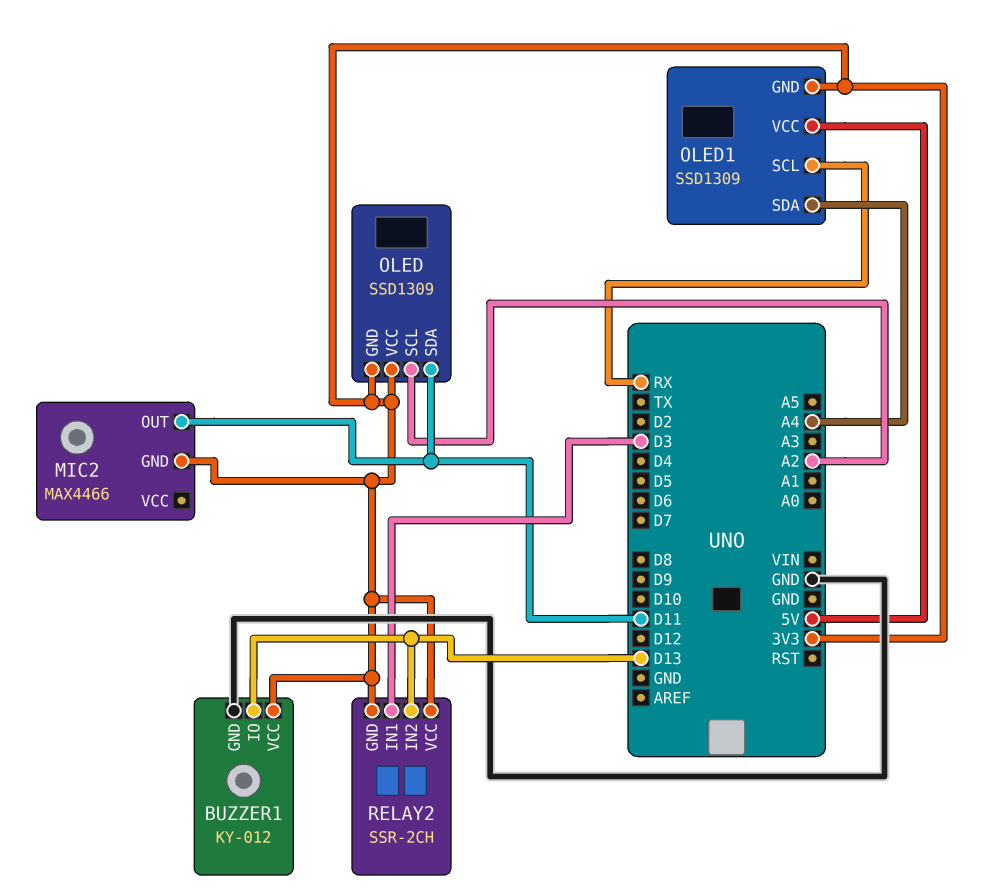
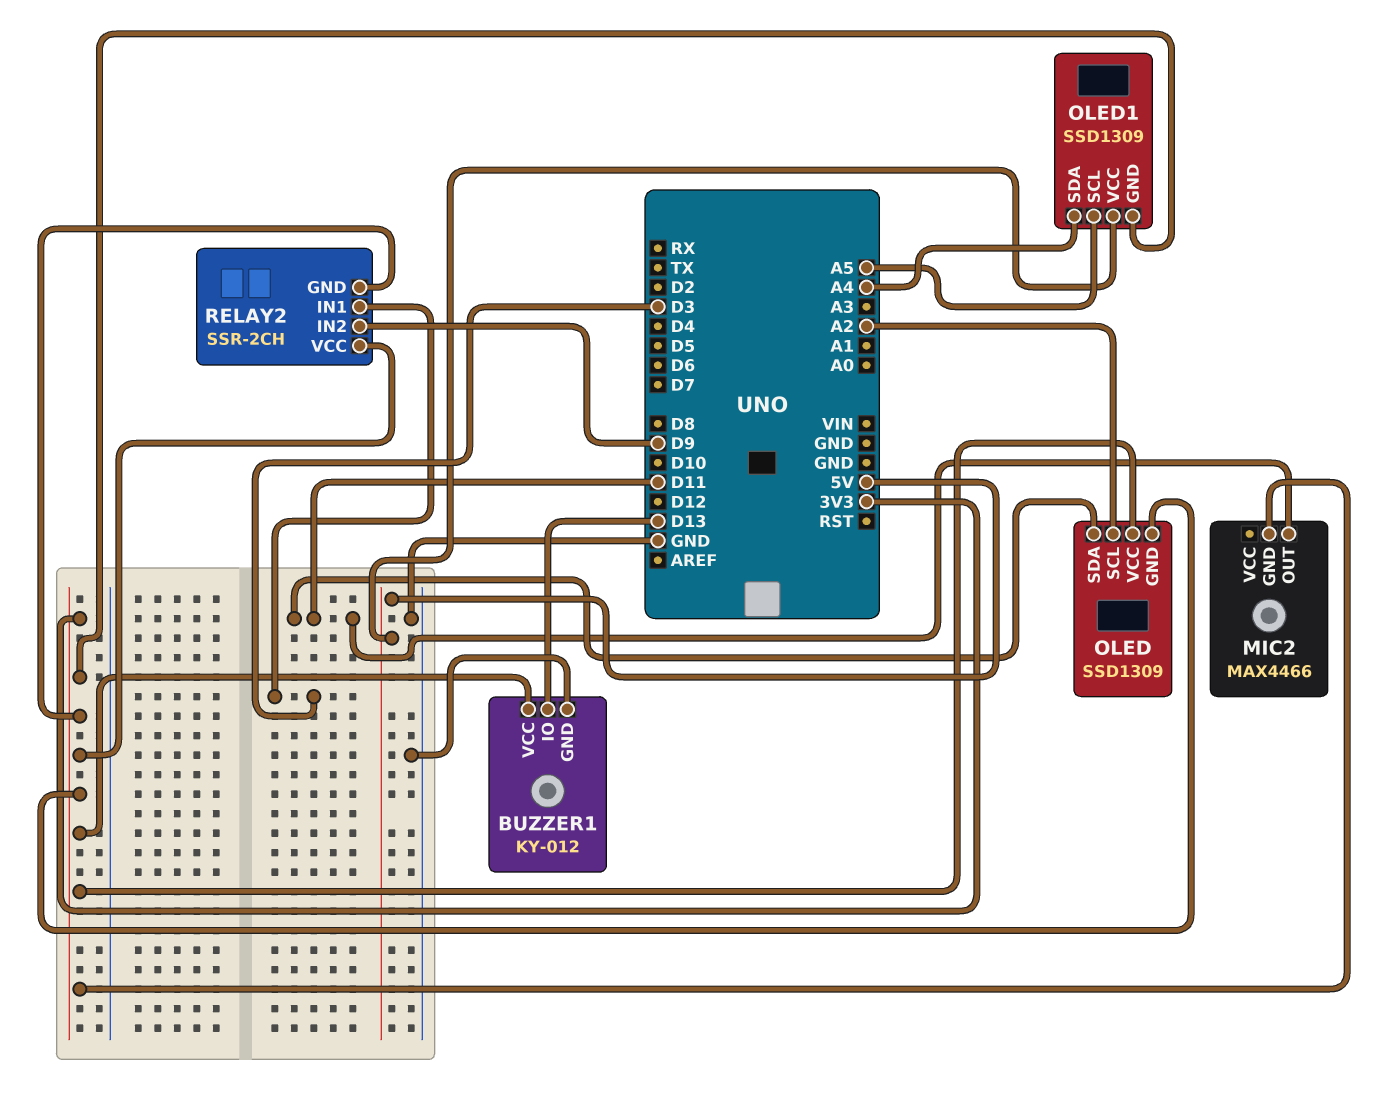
OLED1 pin SCL: RX -> A5
RELAY2 pin IN2: D13 -> D9

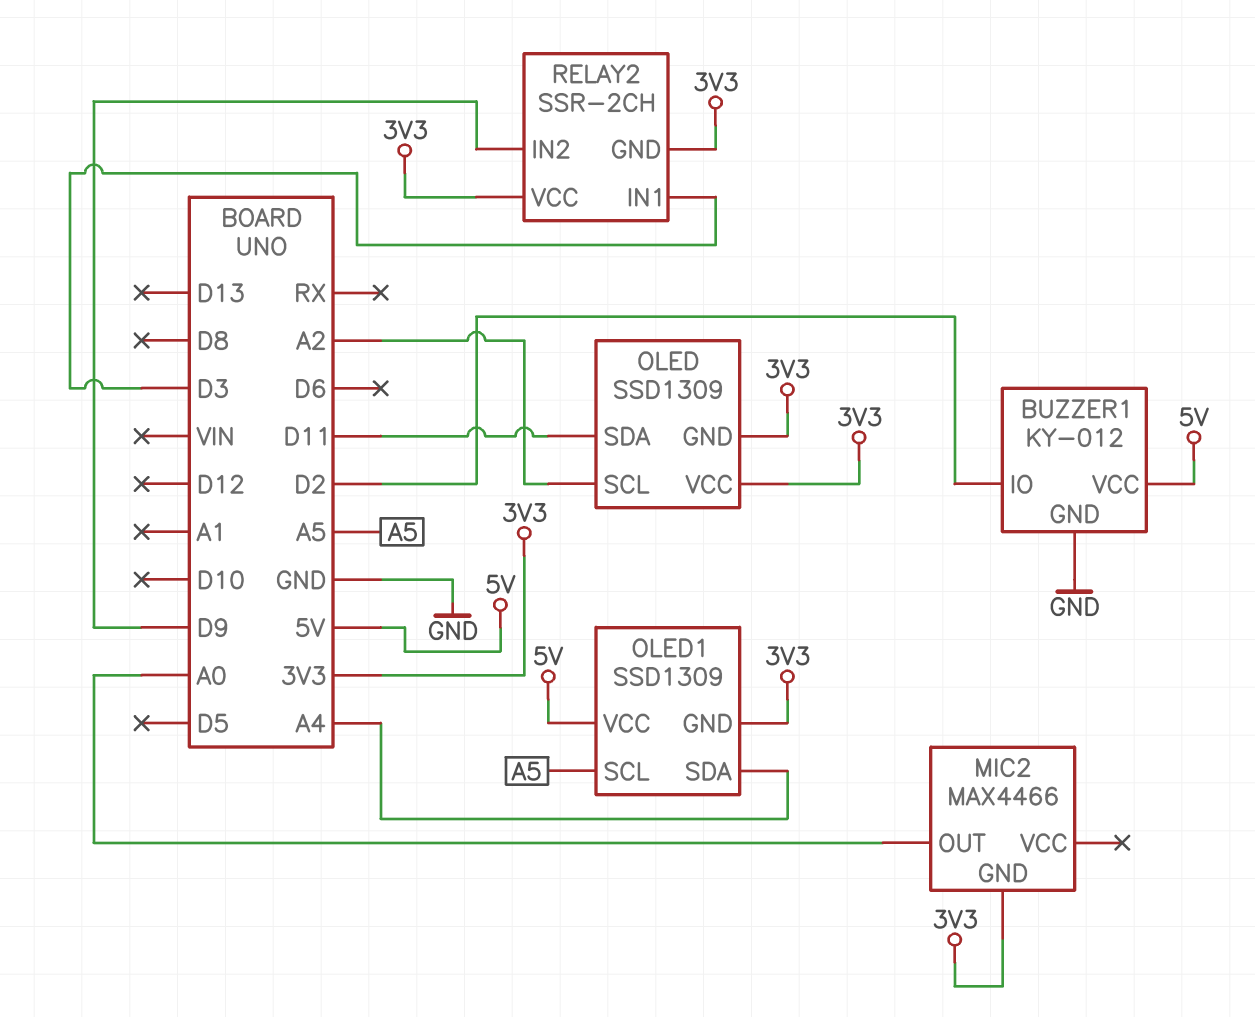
BUZZER1 pin IO: D13 -> D2
BUZZER1 pin VCC: 3V3 -> 5V
MIC2 pin OUT: D11 -> A0

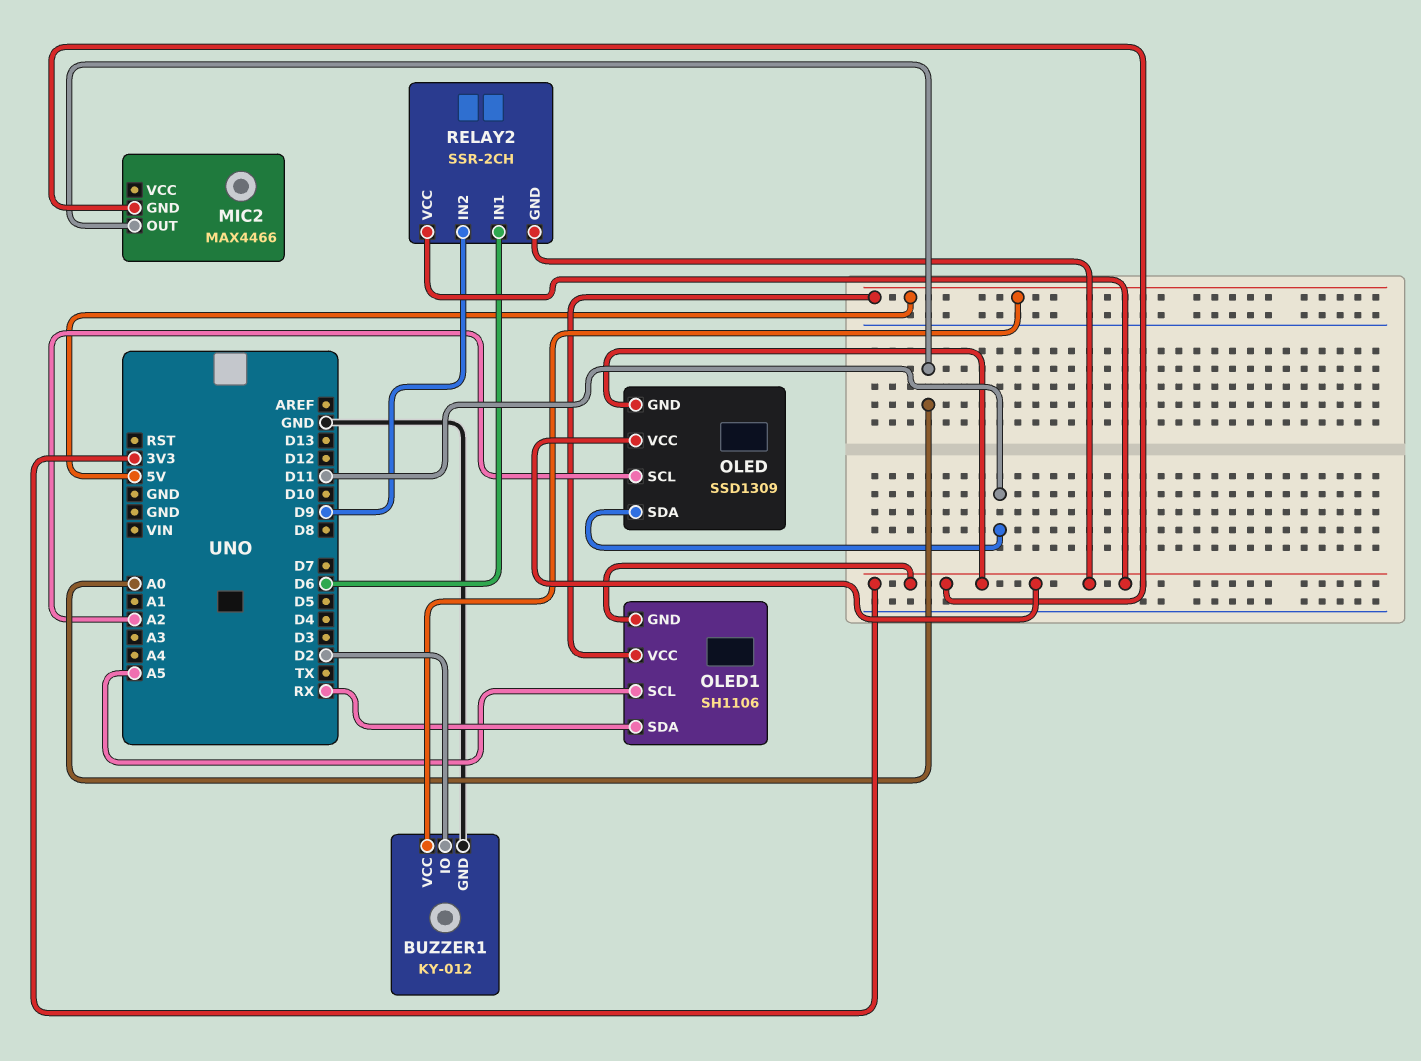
OLED1: SSD1309 -> SH1106
OLED1 pin SDA: A4 -> RX
RELAY2 pin IN1: D3 -> D6

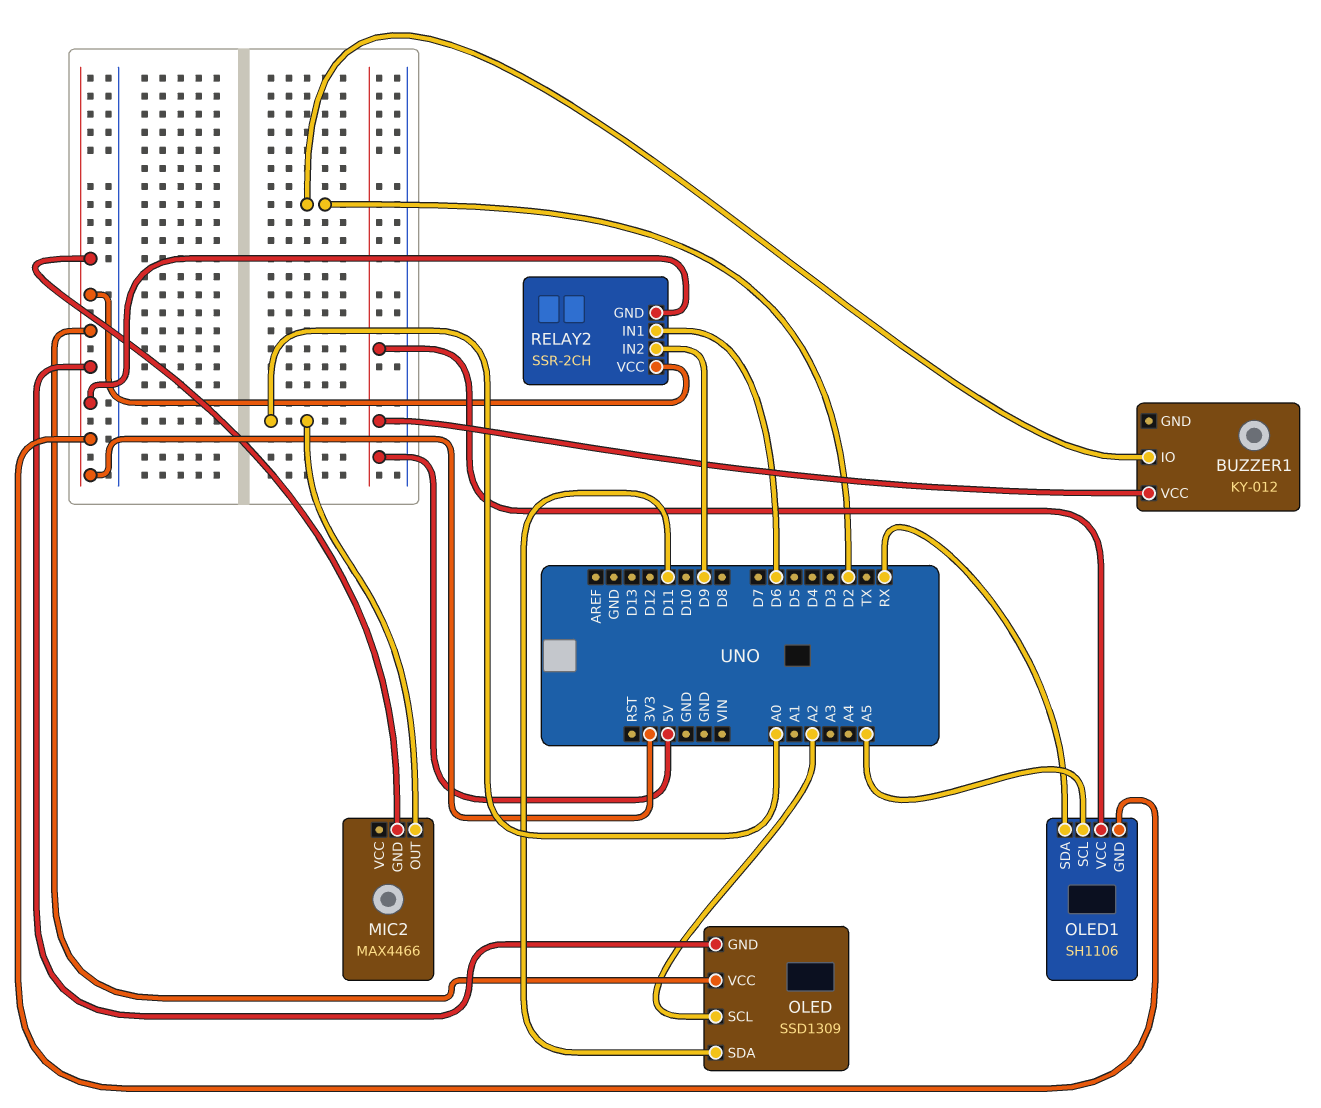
BUZZER1 pin GND: GND -> none

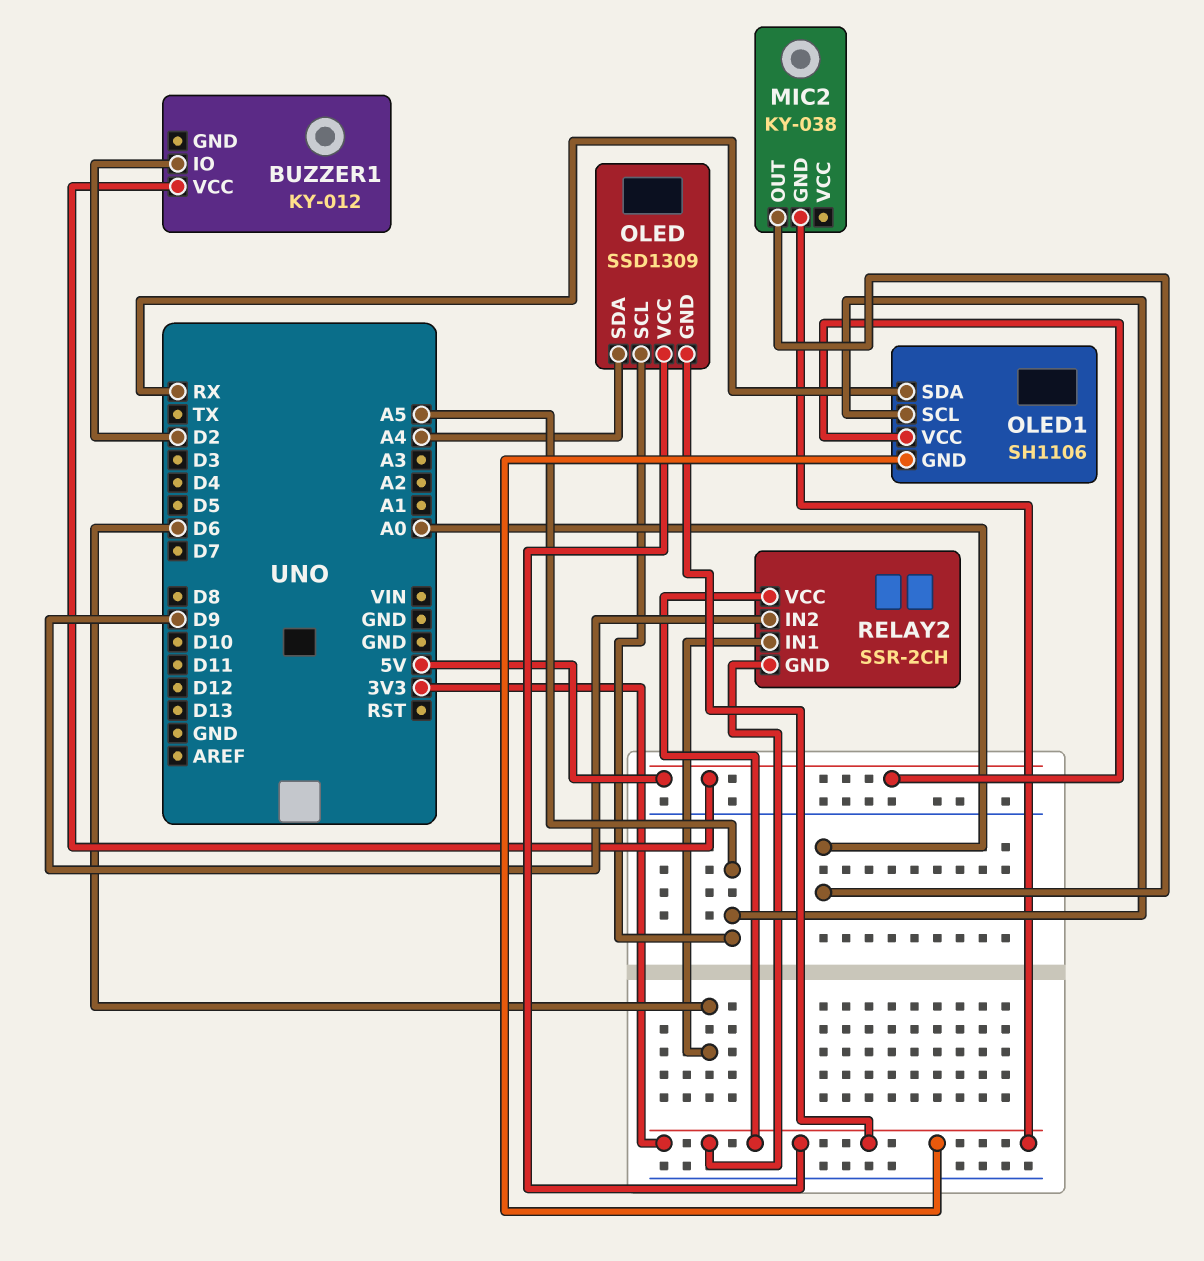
MIC2: MAX4466 -> KY-038
OLED pin SCL: A2 -> A5
OLED pin SDA: D11 -> A4

